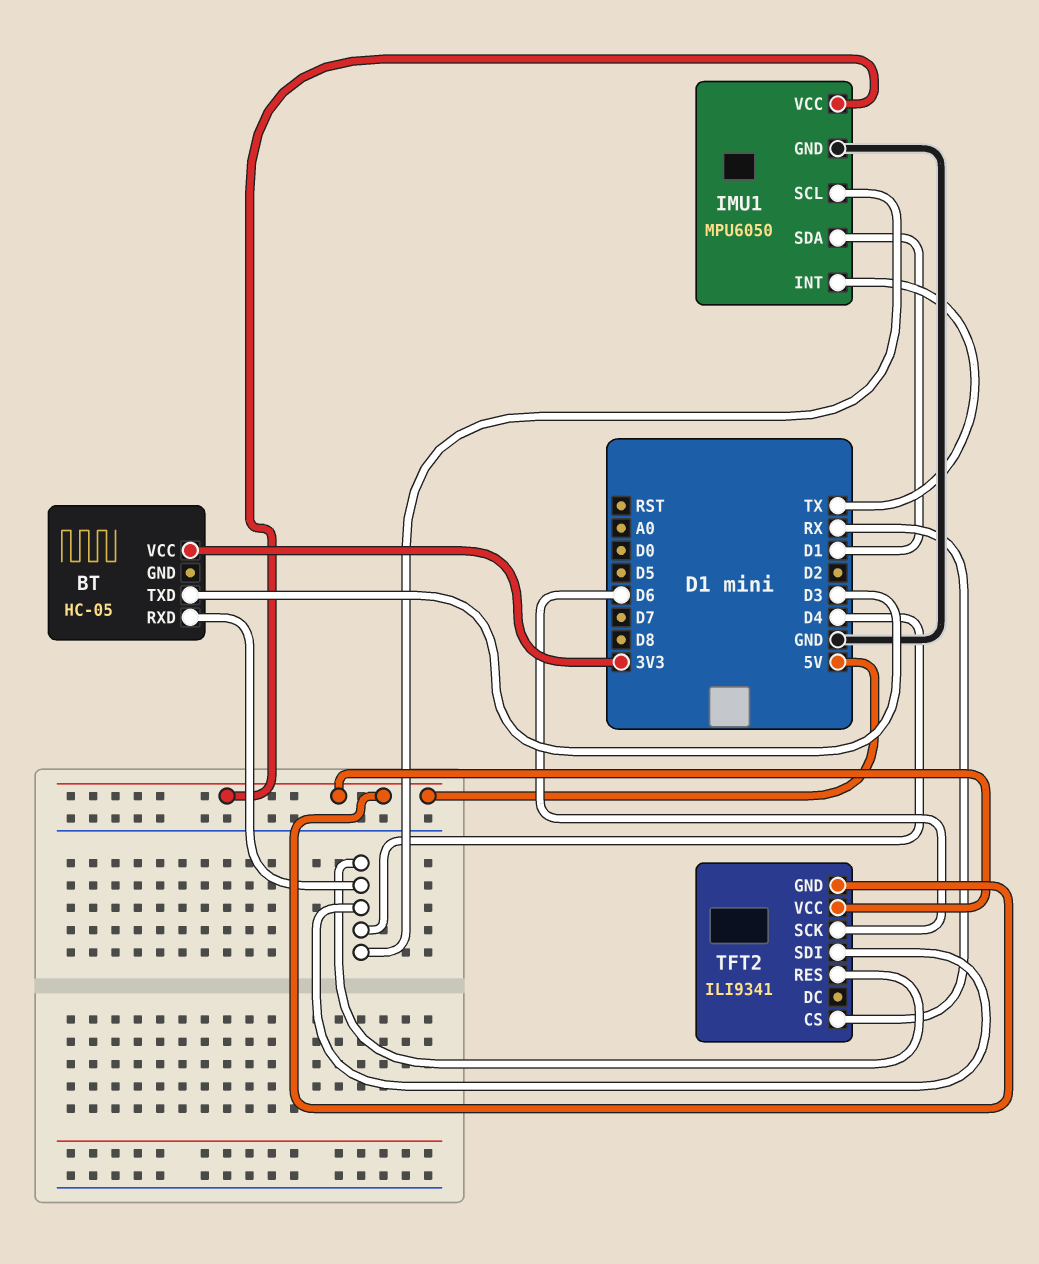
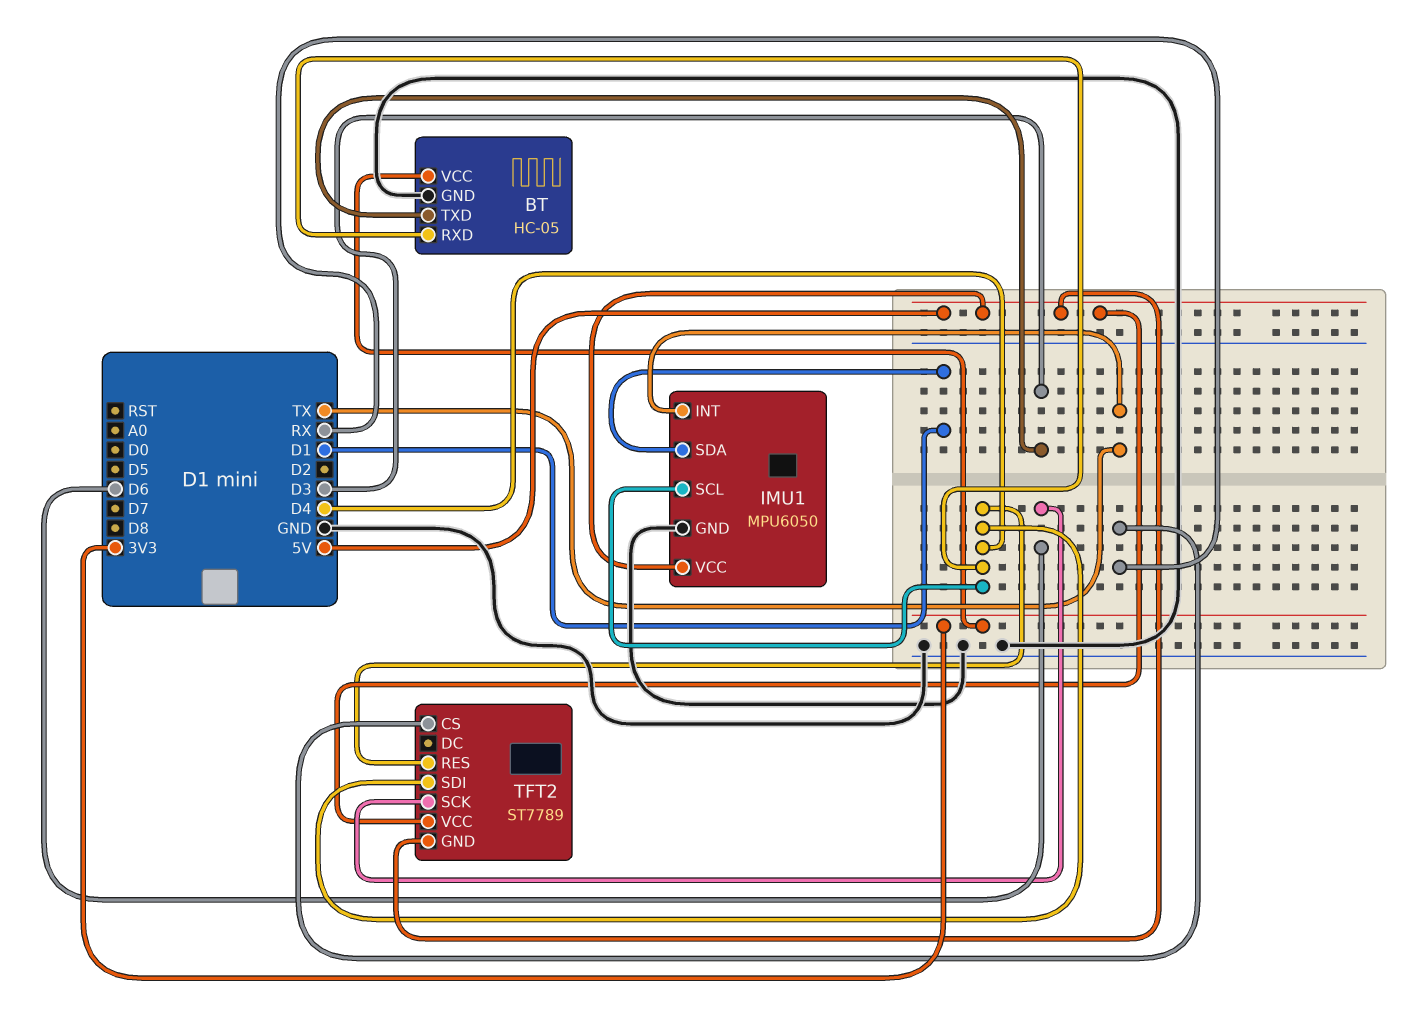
BT pin GND: none -> GND
TFT2: ILI9341 -> ST7789

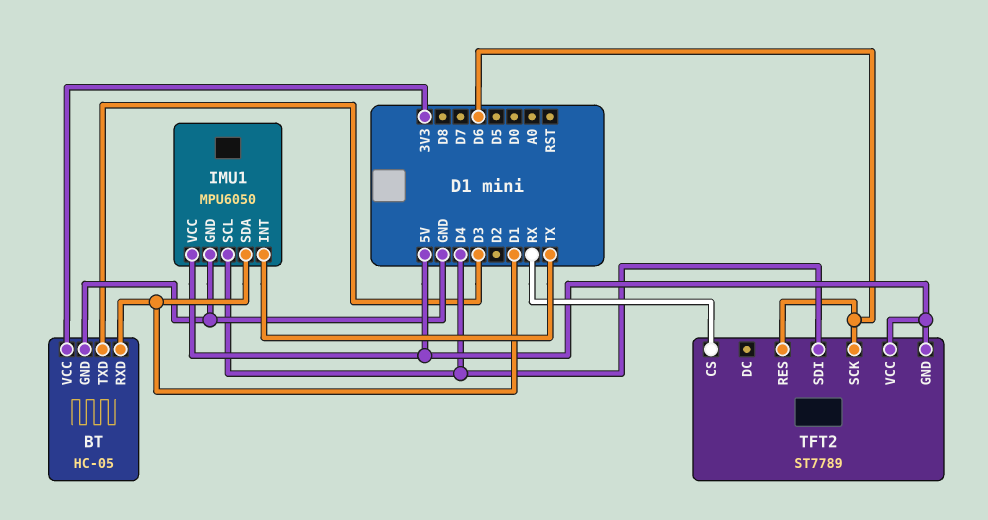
BT pin RXD: D4 -> D1
TFT2 pin RES: D4 -> D6

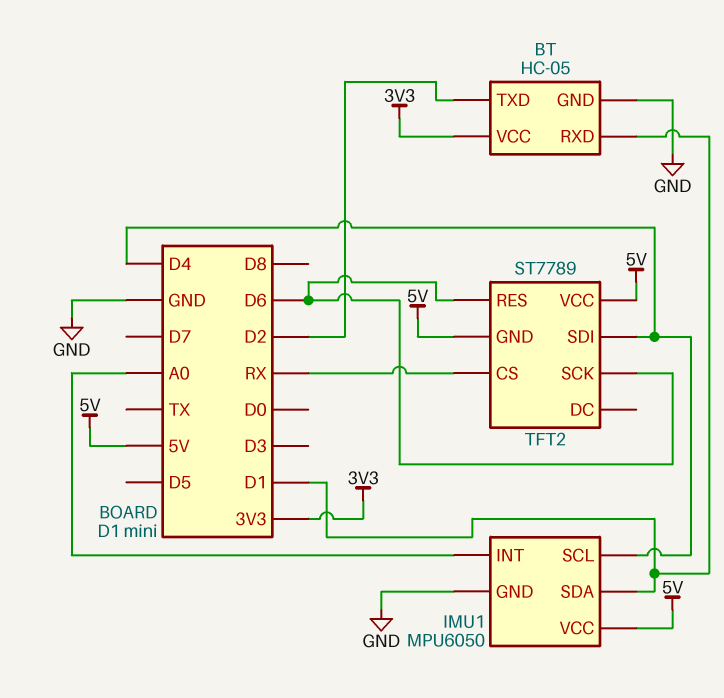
BT pin TXD: D3 -> D2
IMU1 pin INT: TX -> A0

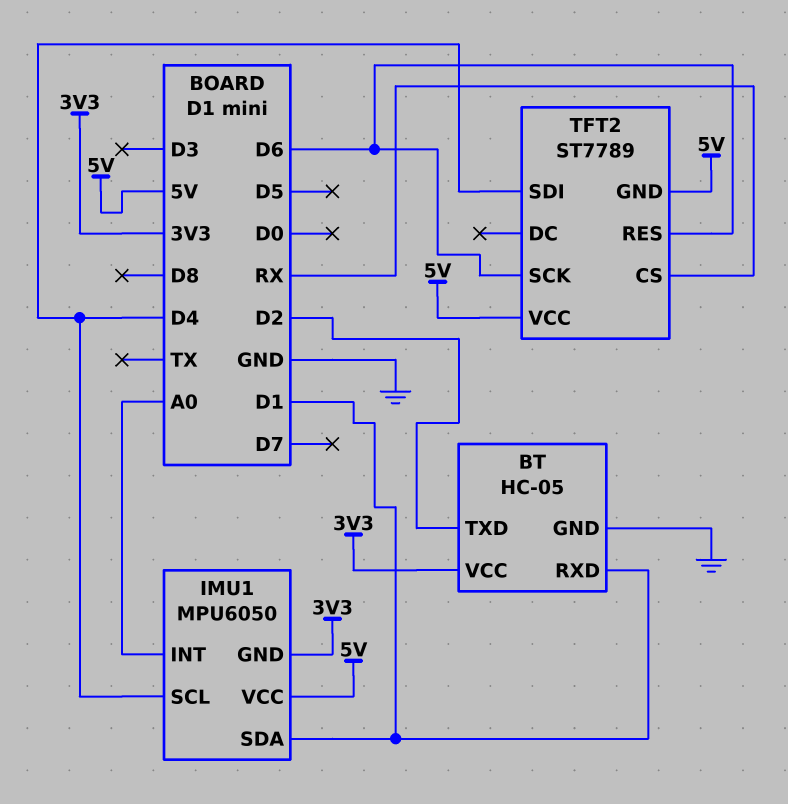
IMU1 pin GND: GND -> 3V3

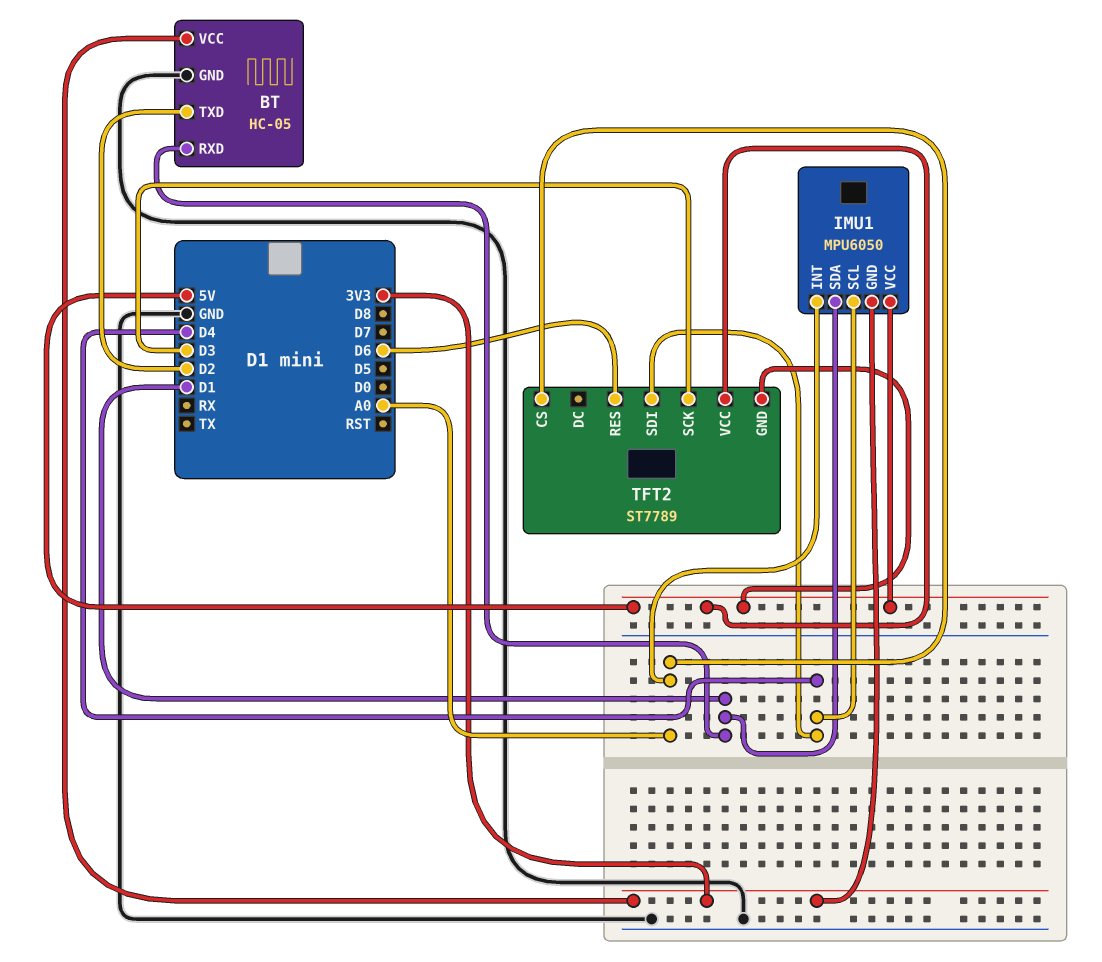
TFT2 pin CS: RX -> A0
TFT2 pin SCK: D6 -> D3

